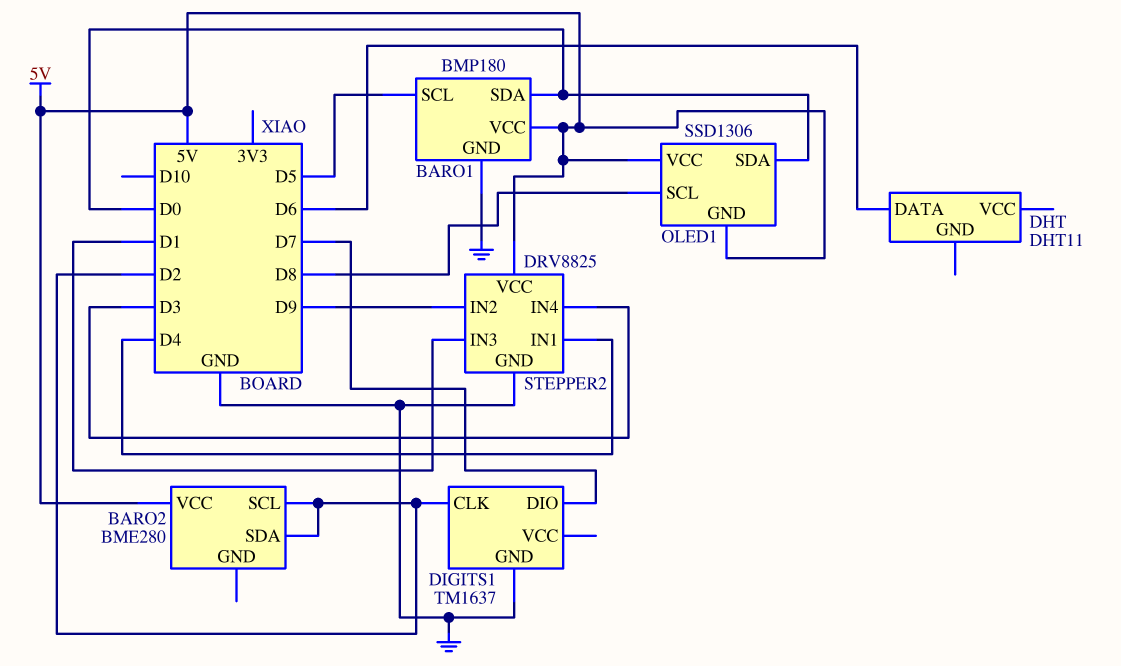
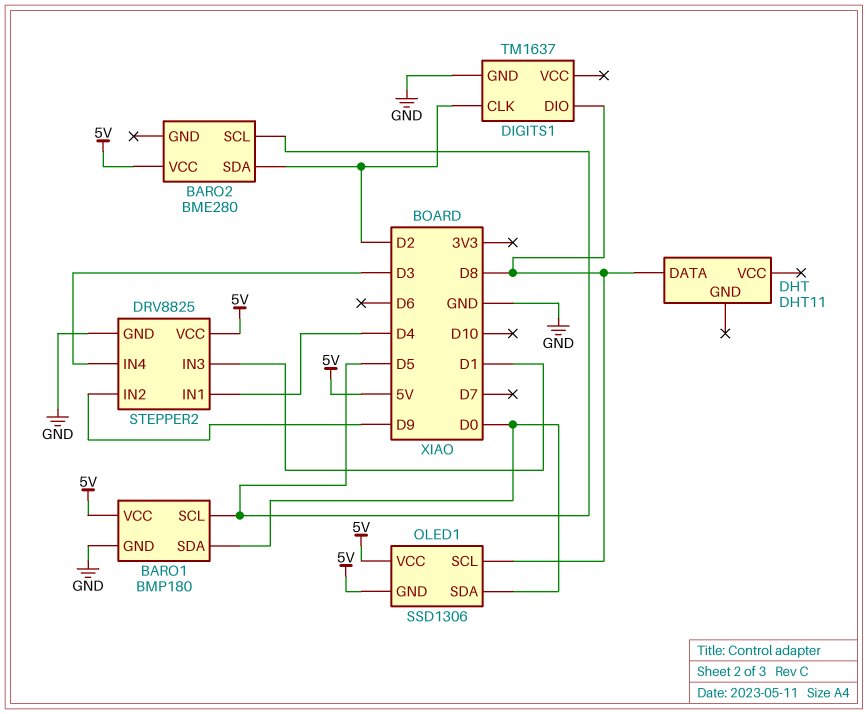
BARO2 pin SCL: D2 -> D5
DHT pin DATA: D6 -> D8
DIGITS1 pin DIO: D7 -> D8

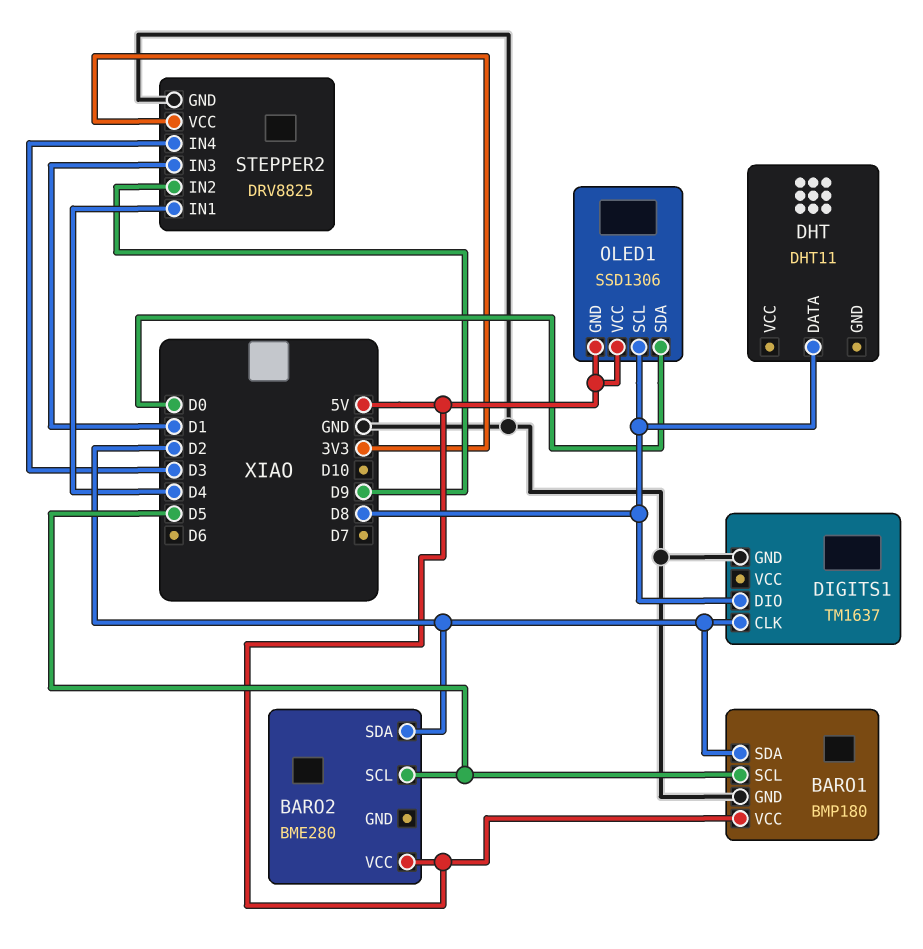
BARO1 pin SDA: D0 -> D2
STEPPER2 pin VCC: 5V -> 3V3

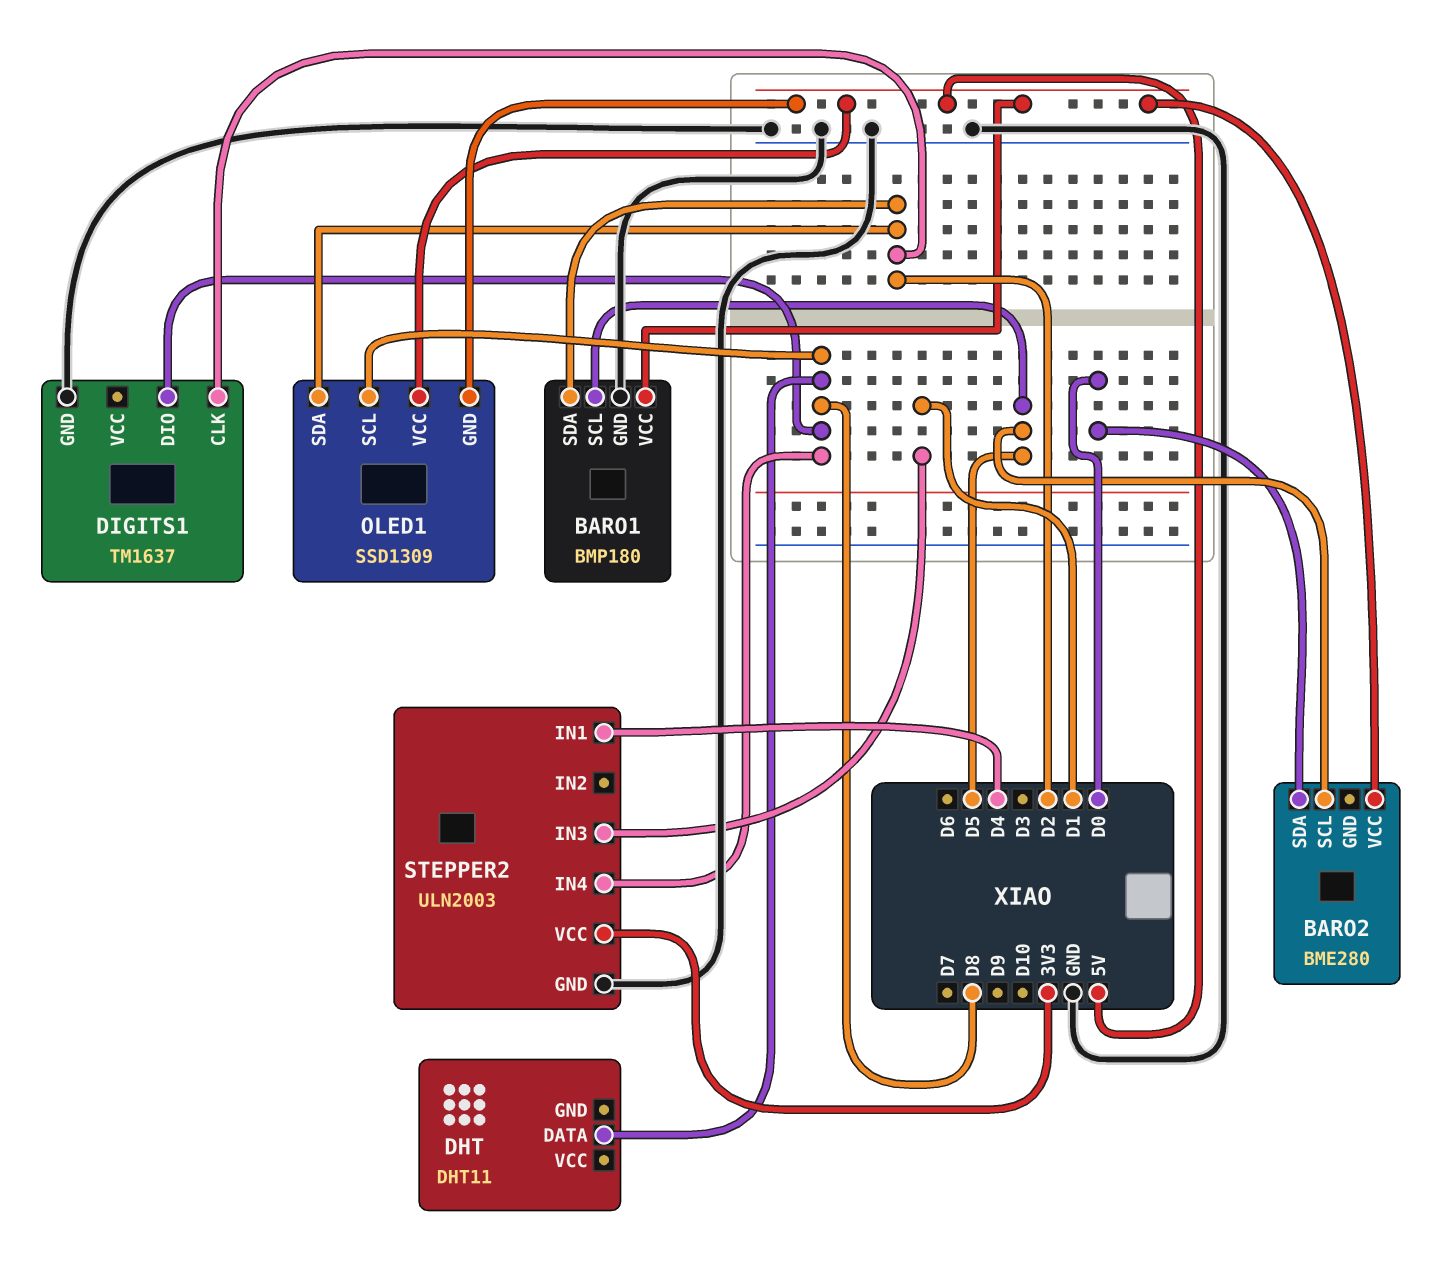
BARO2 pin SDA: D2 -> D0
OLED1: SSD1306 -> SSD1309
OLED1 pin SDA: D0 -> D2
STEPPER2: DRV8825 -> ULN2003
STEPPER2 pin IN2: D9 -> none
STEPPER2 pin IN4: D3 -> D8

